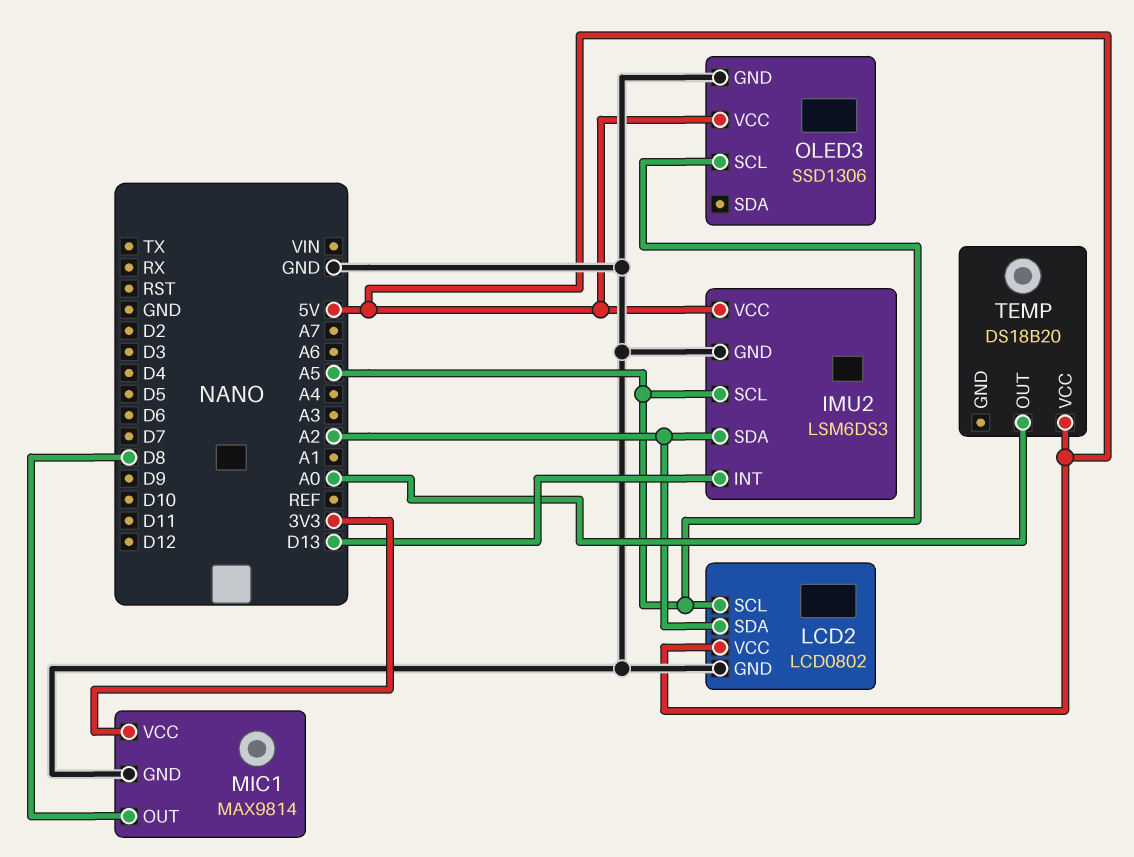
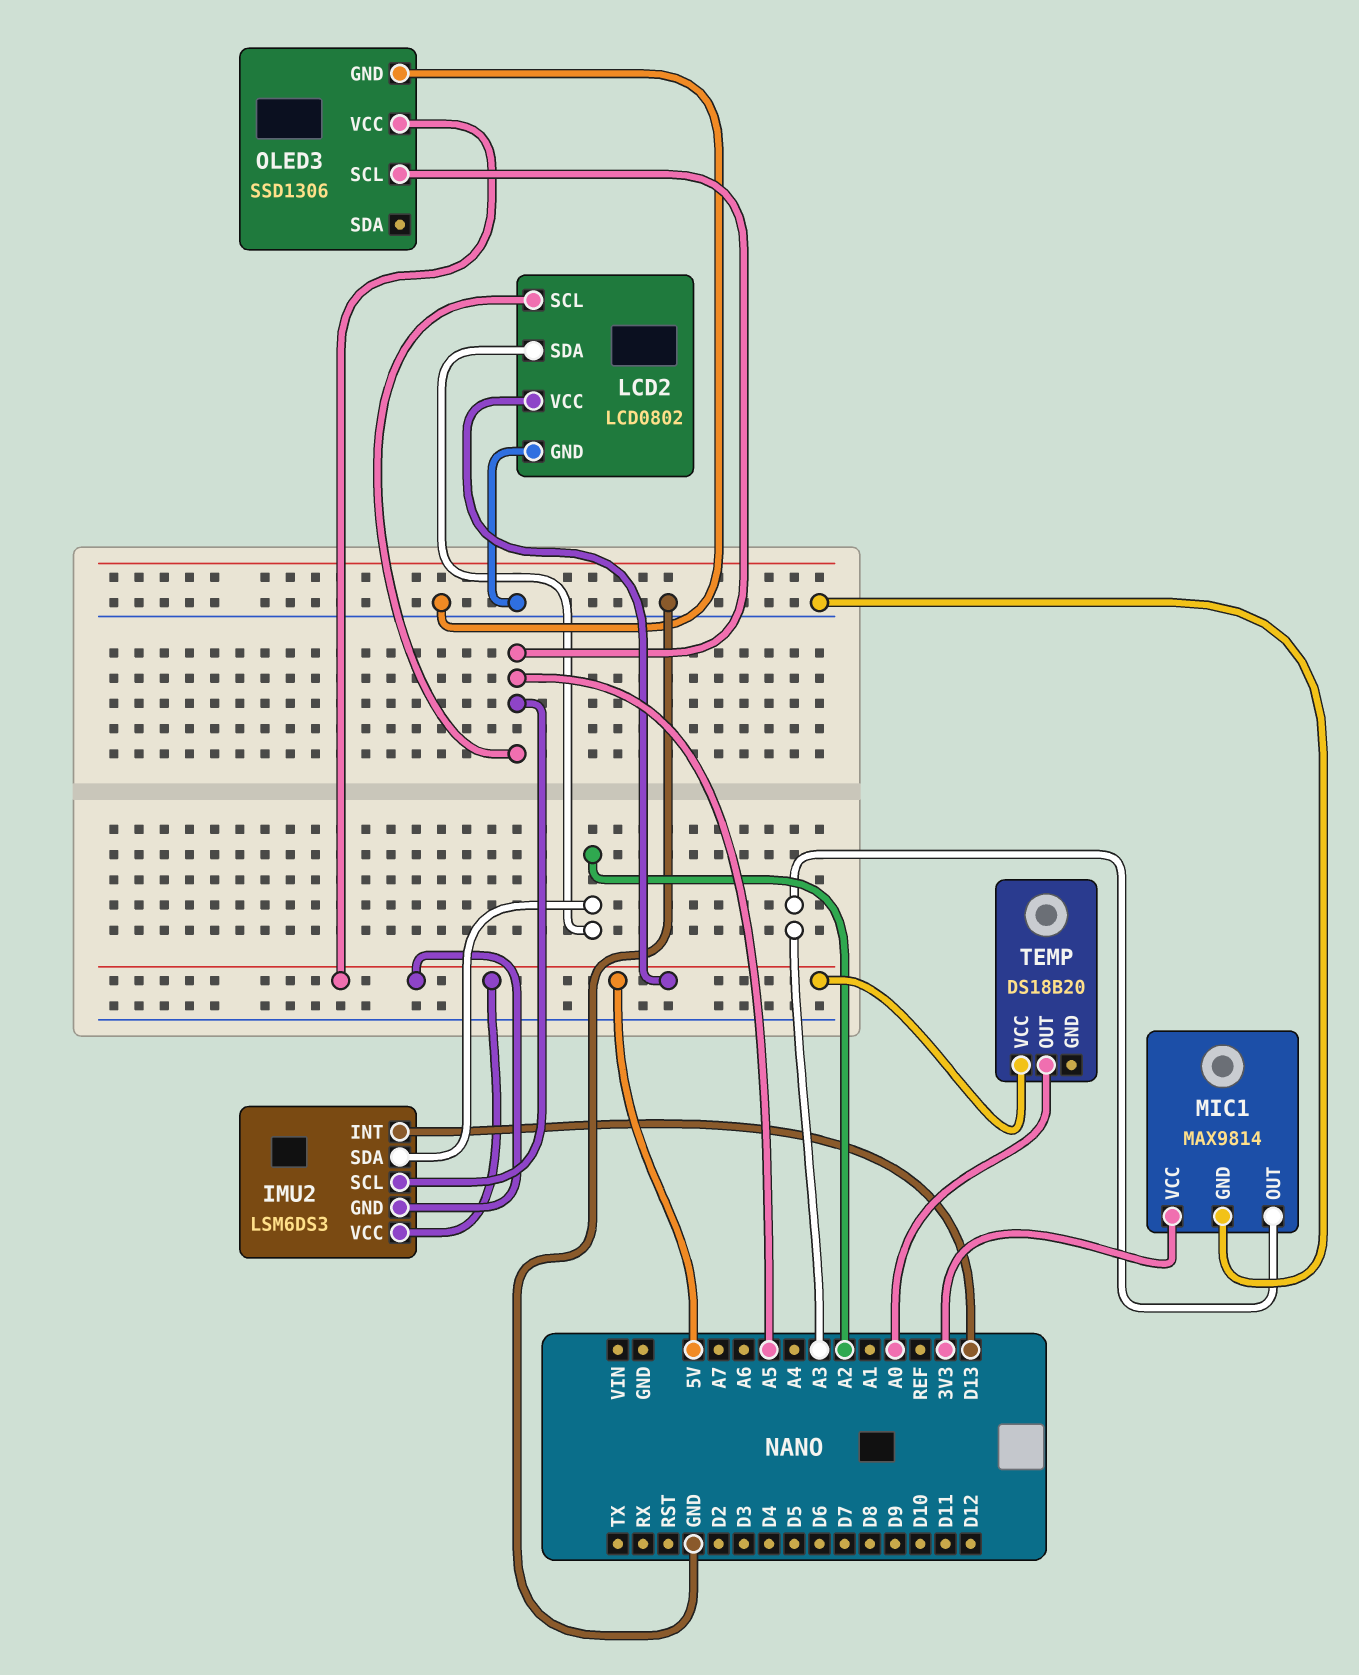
IMU2 pin GND: GND -> 5V
MIC1 pin OUT: D8 -> A3

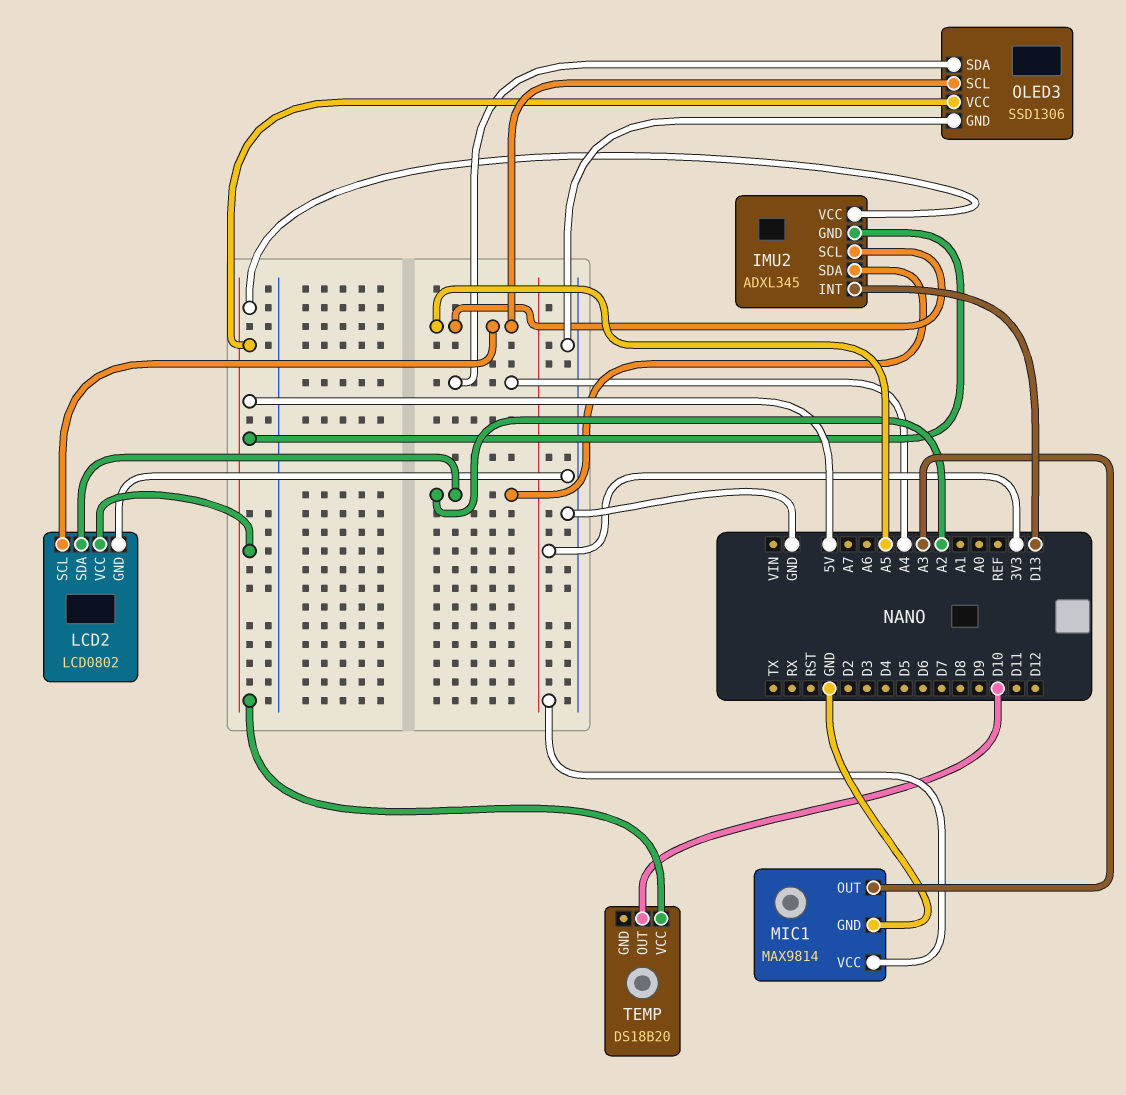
IMU2: LSM6DS3 -> ADXL345
OLED3 pin SDA: none -> A4
TEMP pin OUT: A0 -> D10

